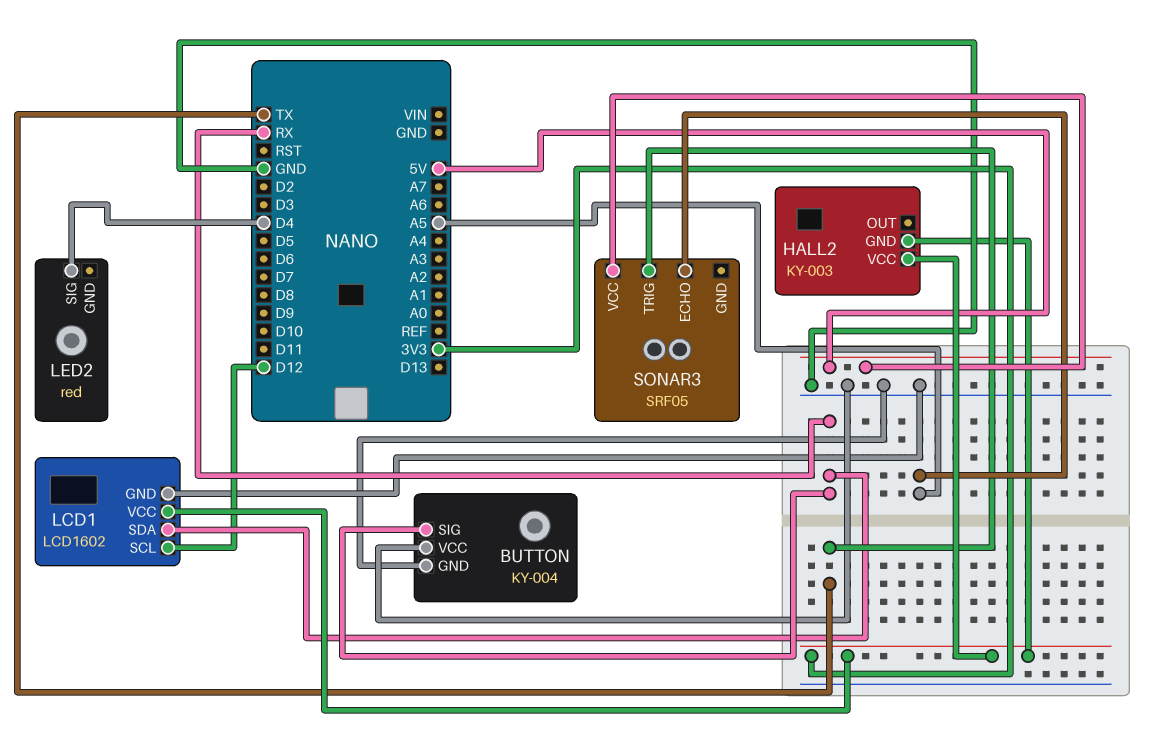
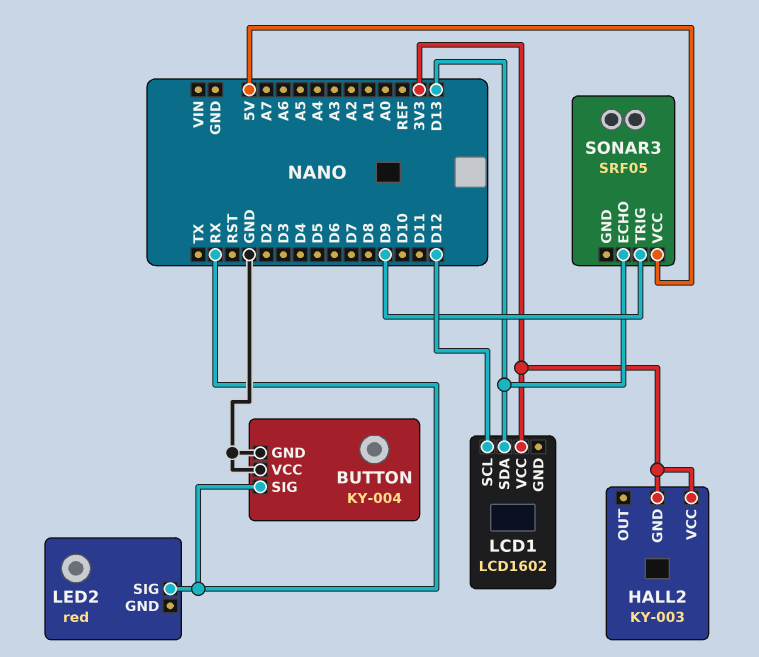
LCD1 pin GND: GND -> none
LCD1 pin SDA: RX -> D13
LED2 pin SIG: D4 -> RX
SONAR3 pin ECHO: A5 -> D13
SONAR3 pin TRIG: TX -> D9

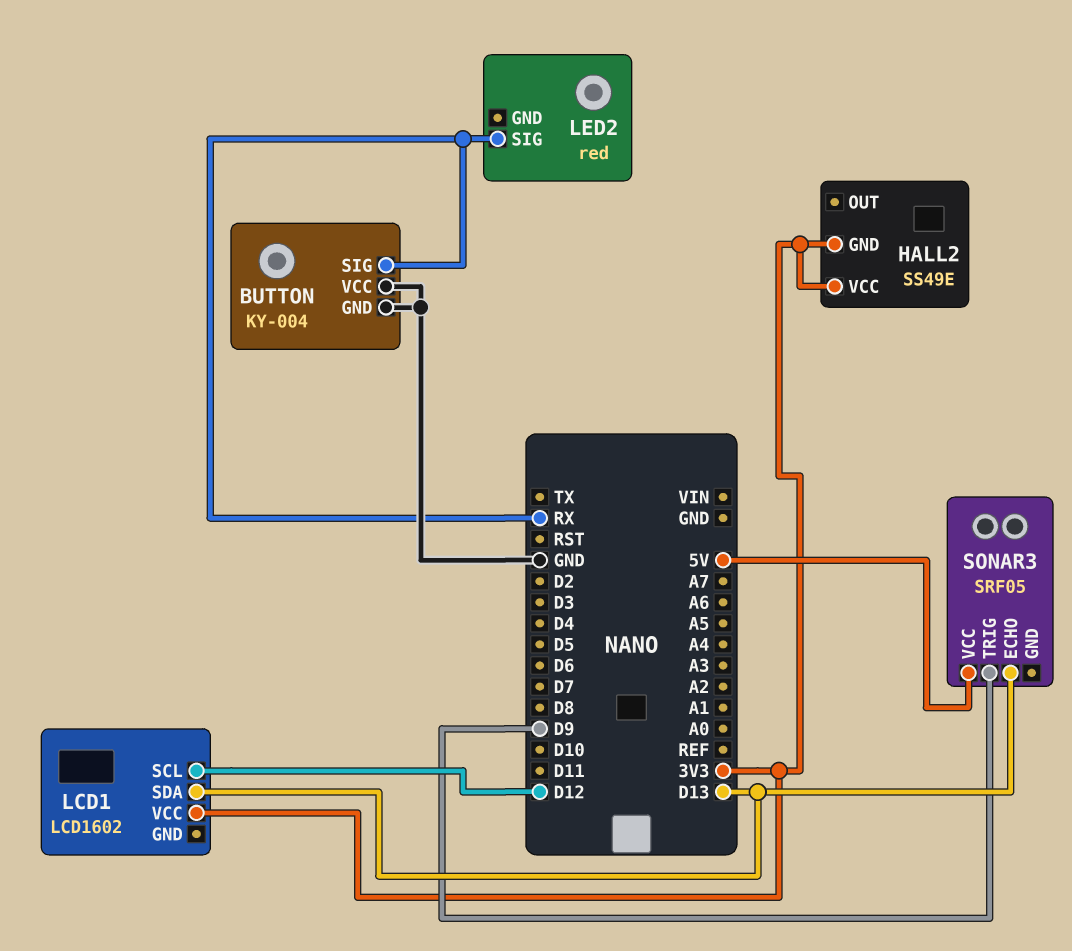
HALL2: KY-003 -> SS49E

